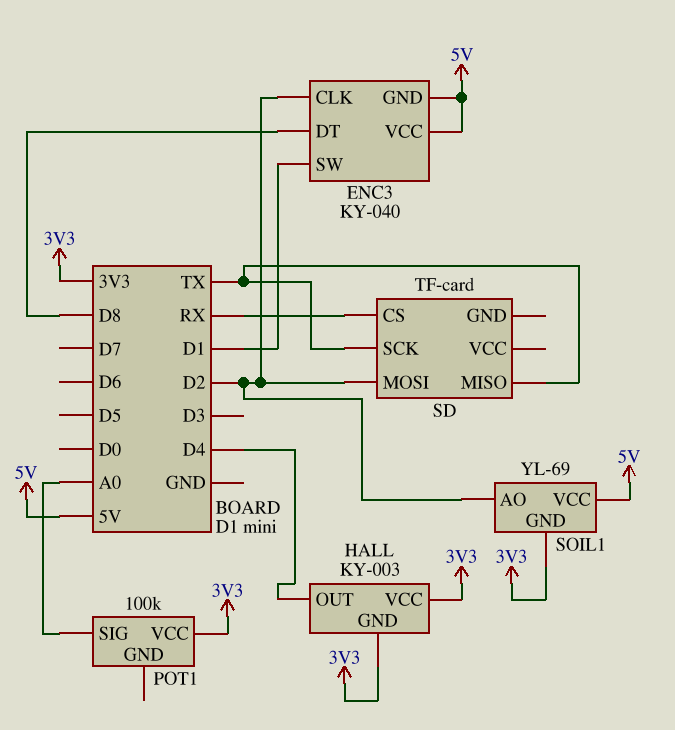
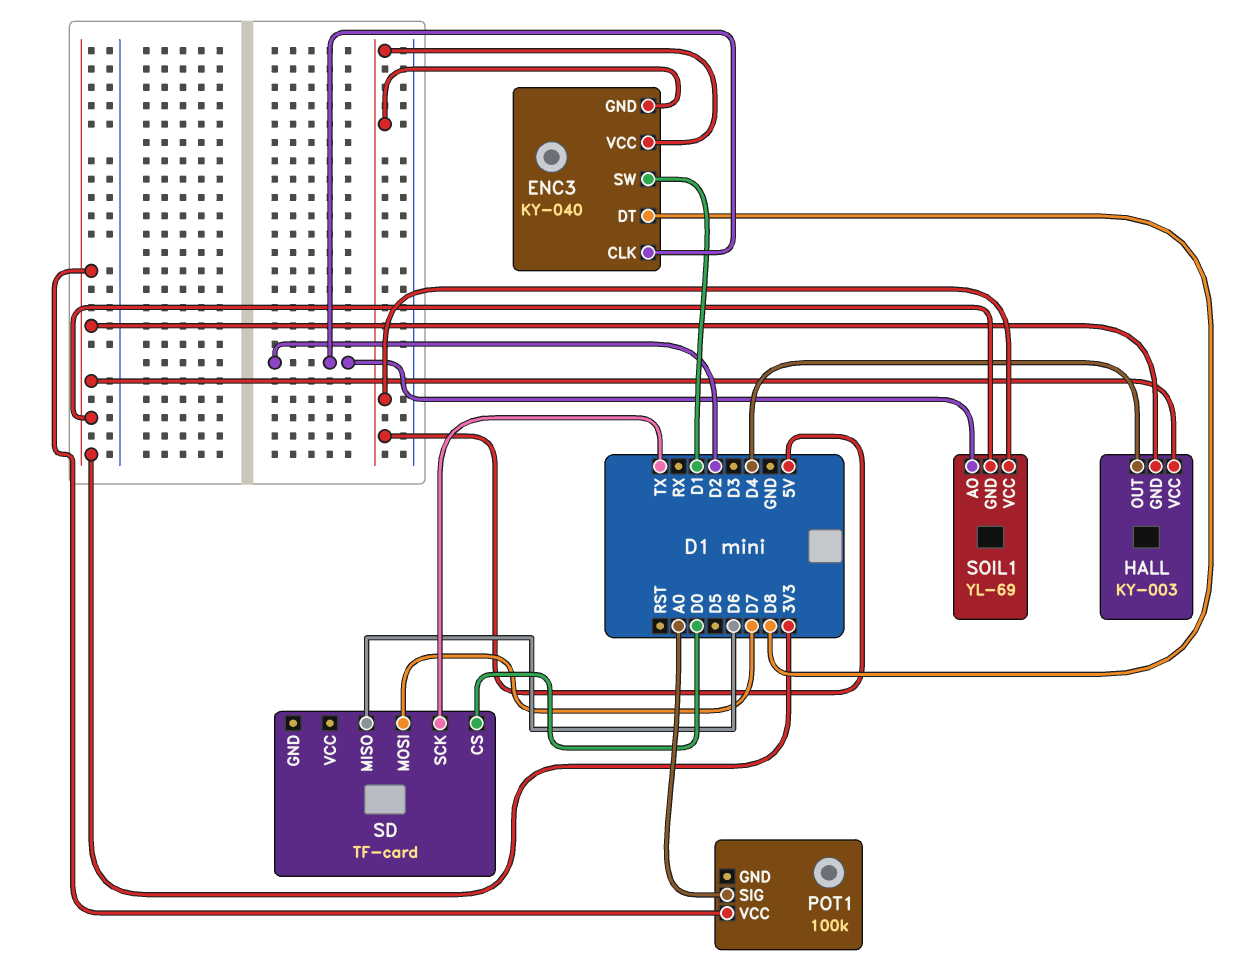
SD pin CS: RX -> D0
SD pin MISO: TX -> D6
SD pin MOSI: D2 -> D7

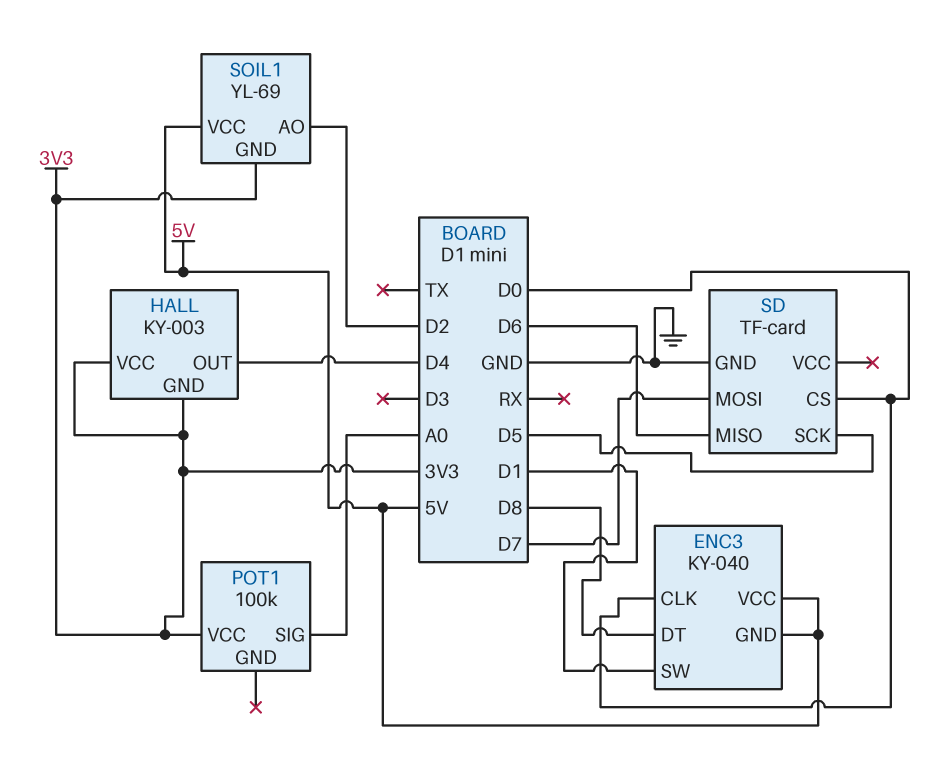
ENC3 pin CLK: D2 -> D0
SD pin GND: none -> GND
SD pin SCK: TX -> D5

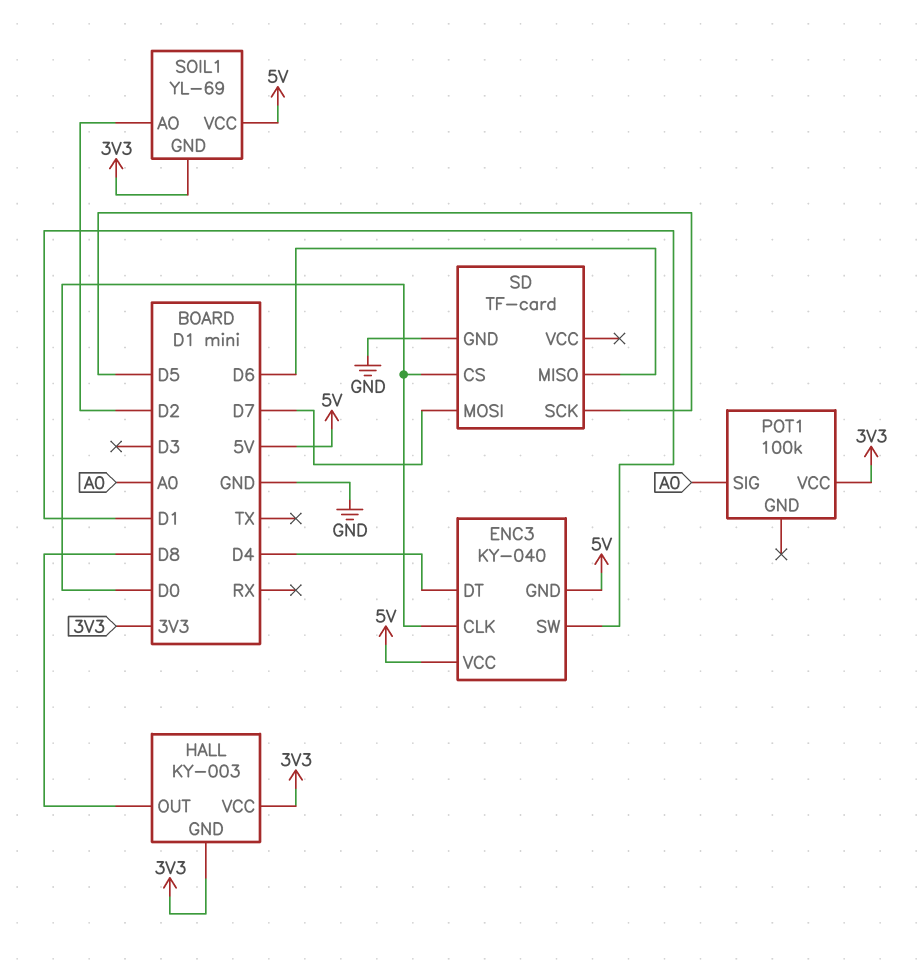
ENC3 pin DT: D8 -> D4
HALL pin OUT: D4 -> D8

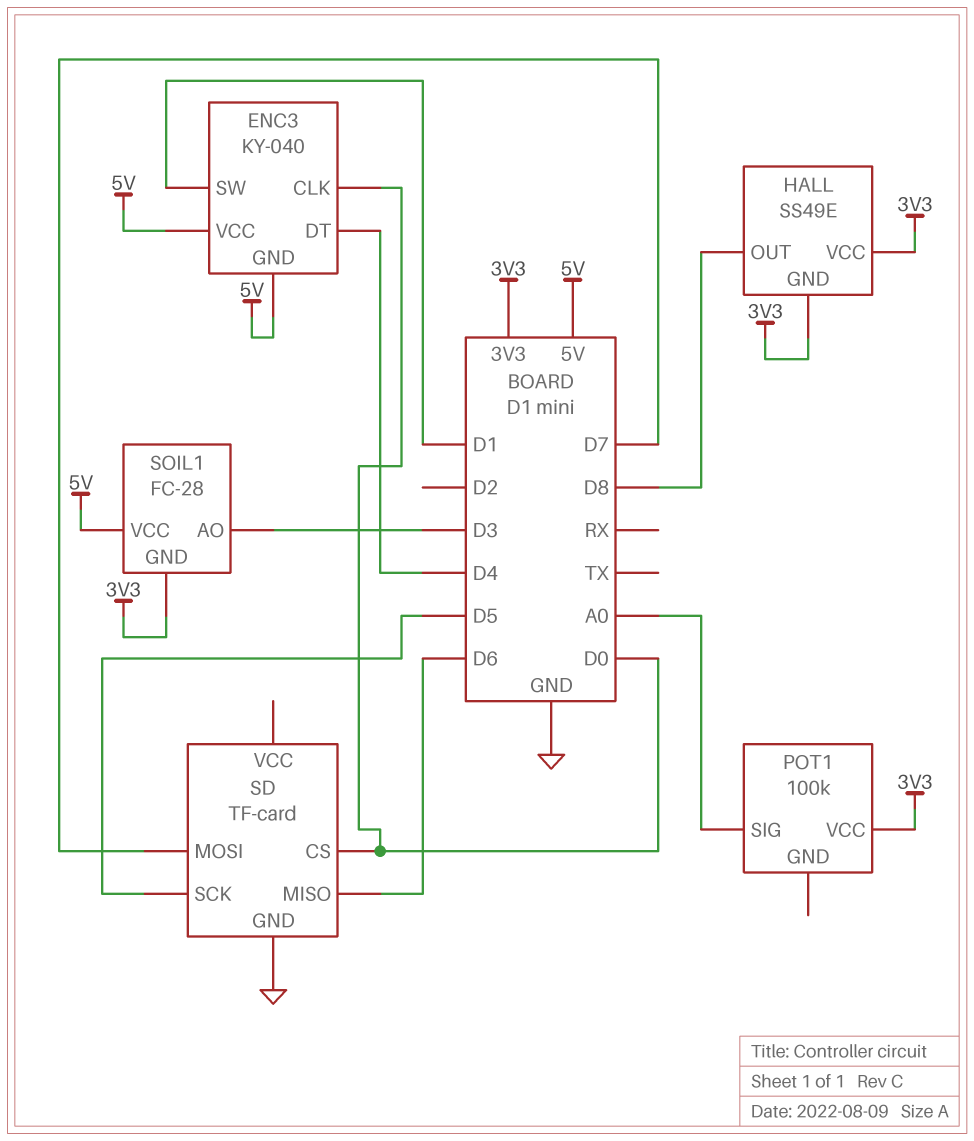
HALL: KY-003 -> SS49E
SOIL1: YL-69 -> FC-28
SOIL1 pin AO: D2 -> D3

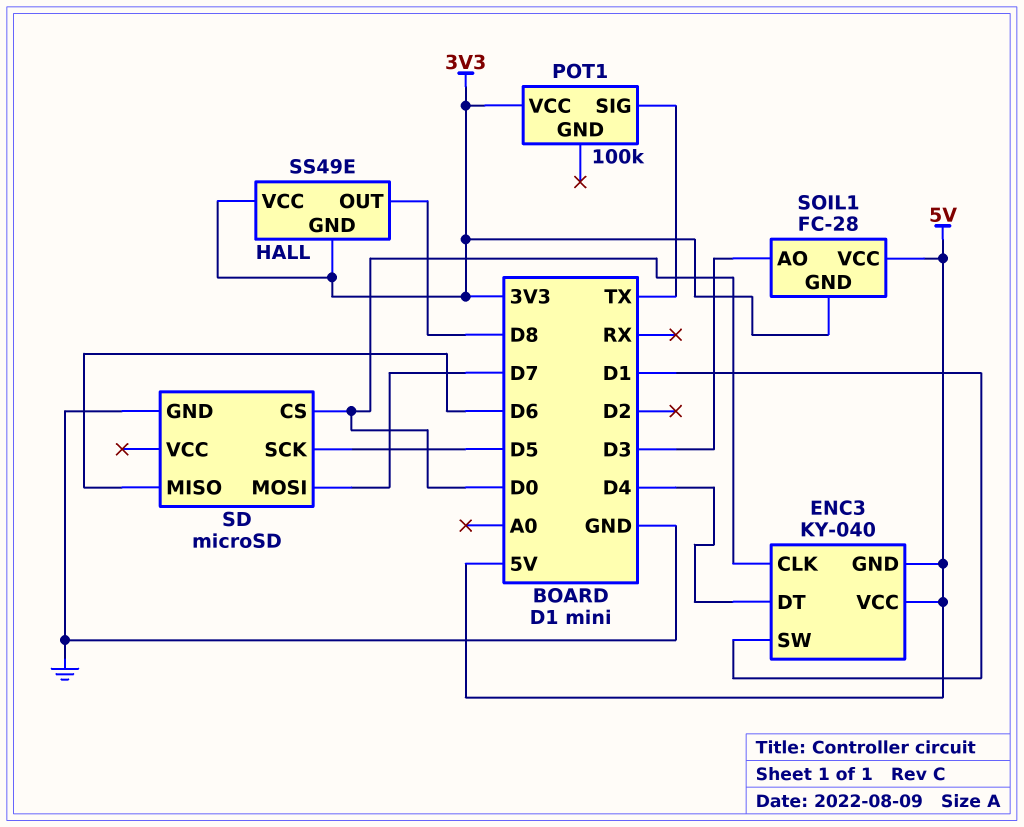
POT1 pin SIG: A0 -> TX
SD: TF-card -> microSD

